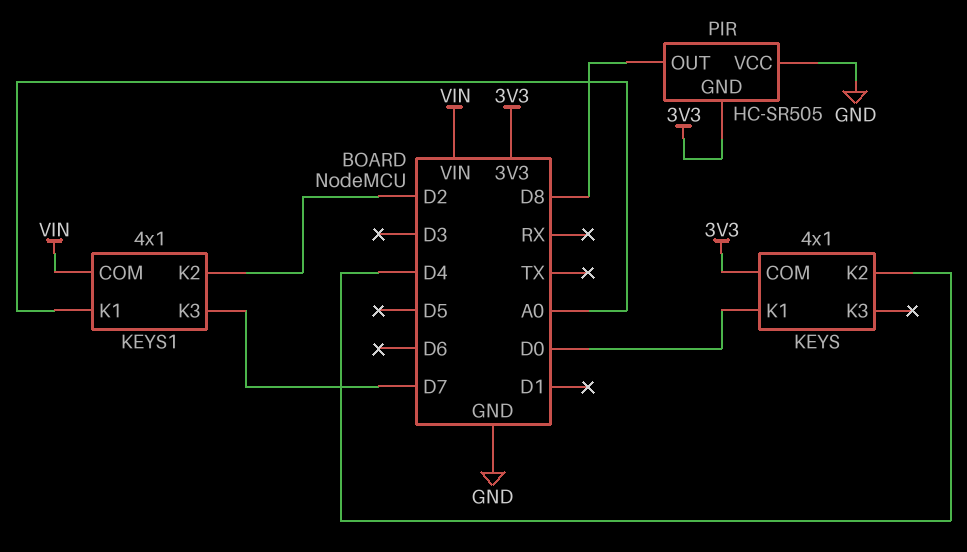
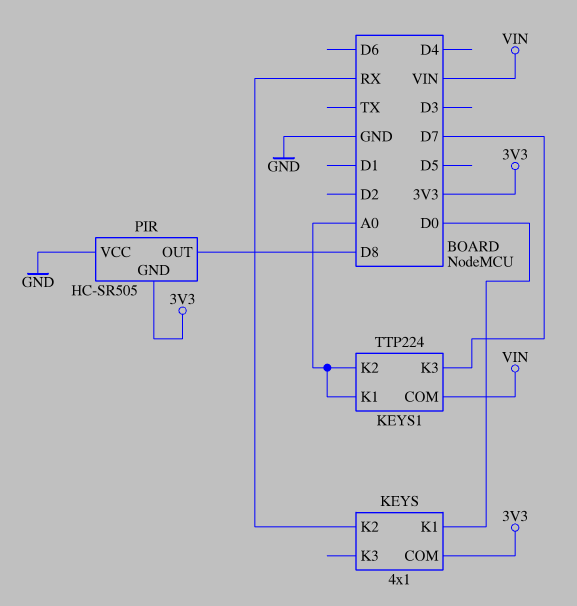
KEYS pin K2: D4 -> RX
KEYS1: 4x1 -> TTP224
KEYS1 pin K2: D2 -> A0

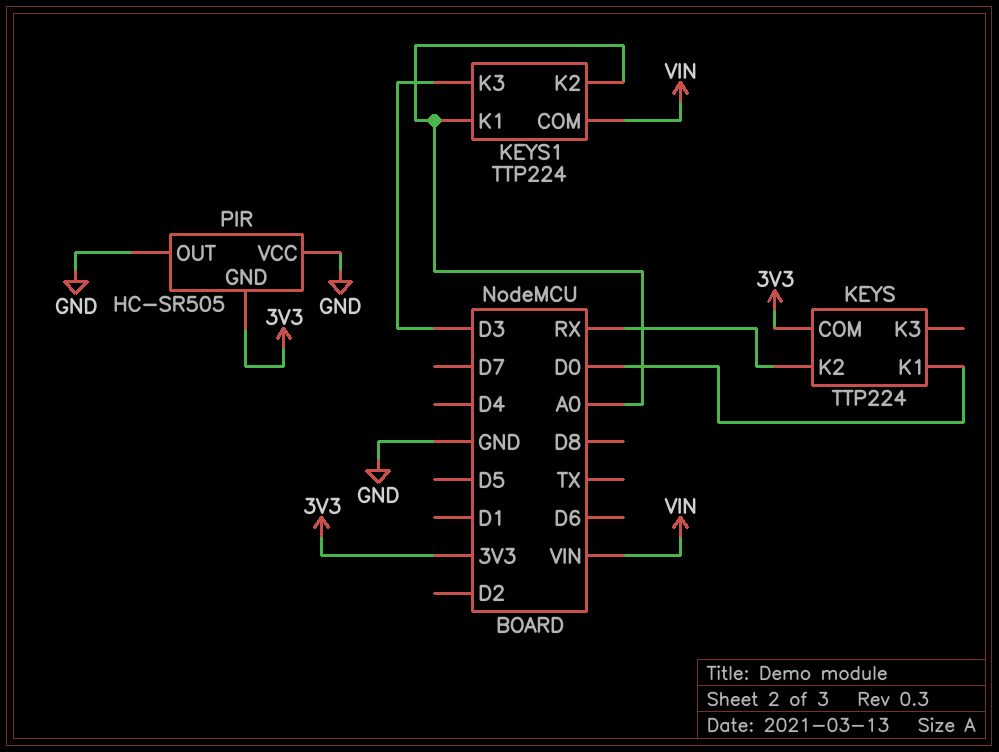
KEYS: 4x1 -> TTP224
KEYS1 pin K3: D7 -> D3
PIR pin OUT: D8 -> GND

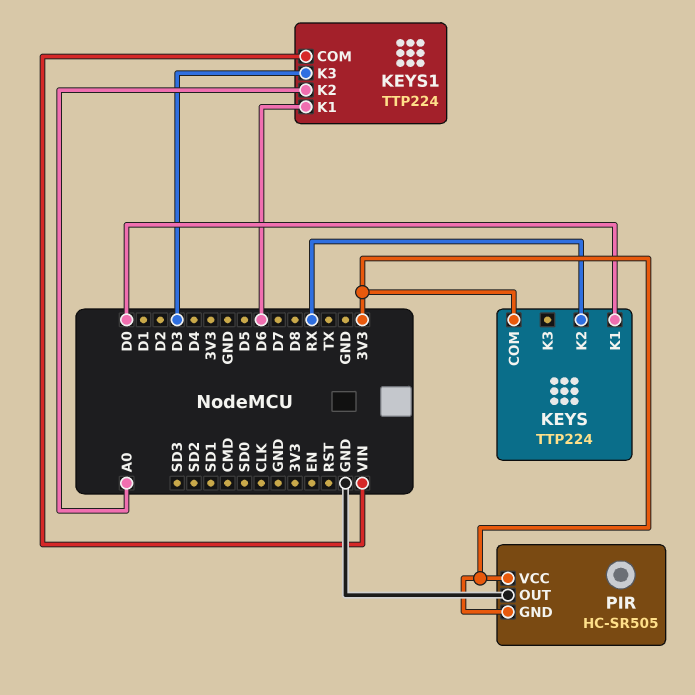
KEYS1 pin K1: A0 -> D6
PIR pin VCC: GND -> 3V3

